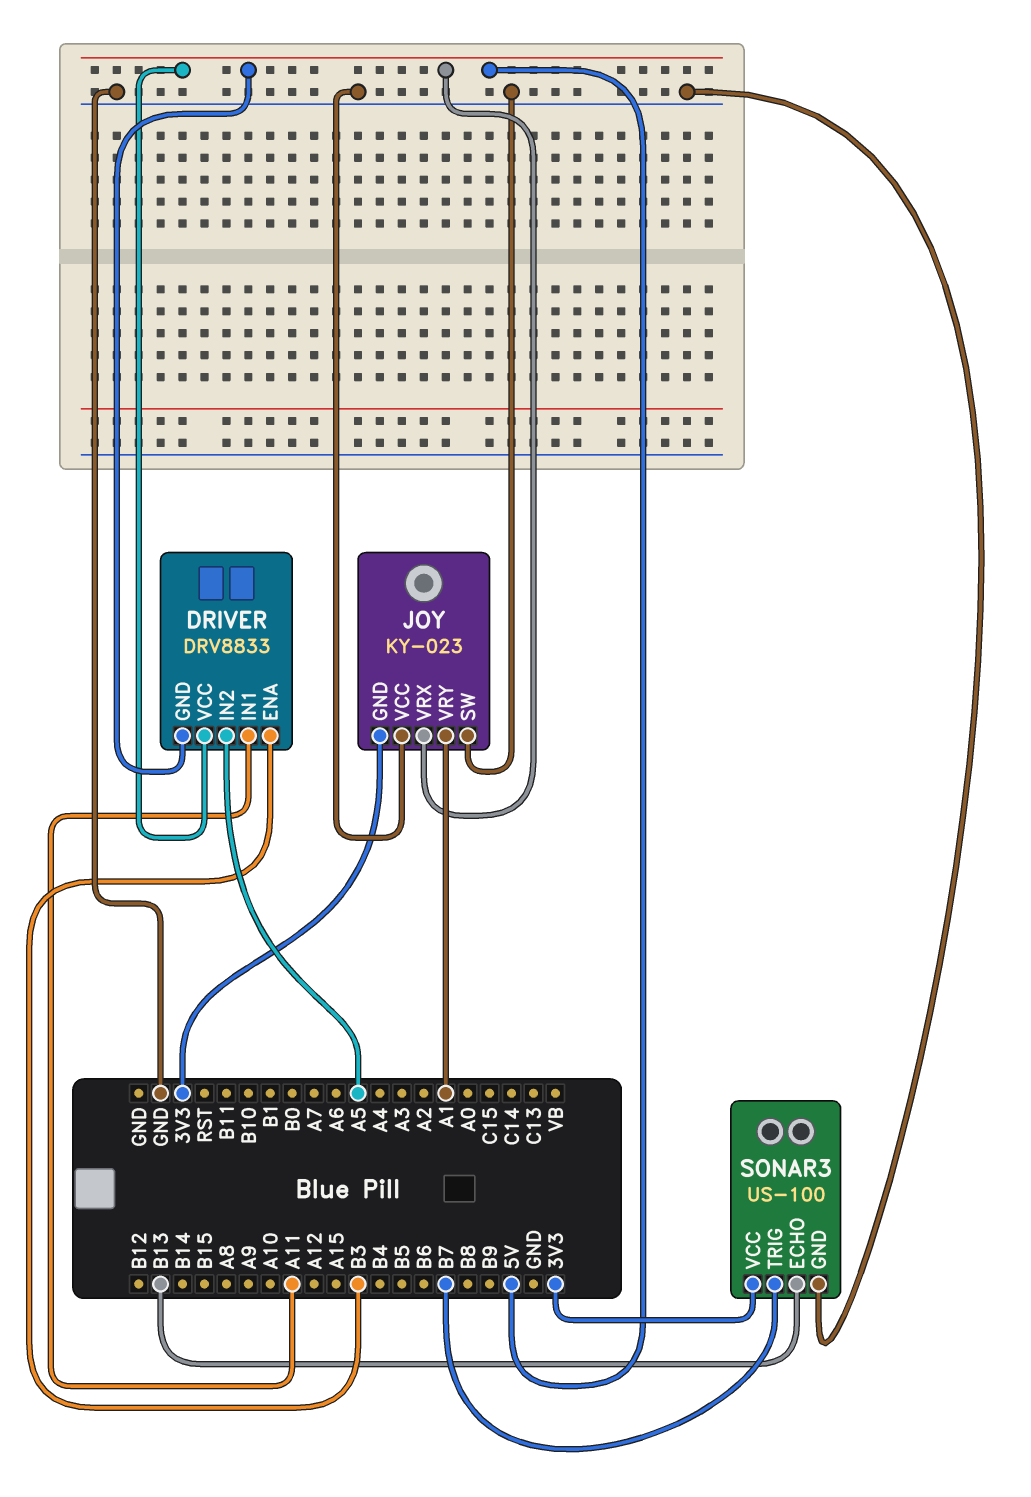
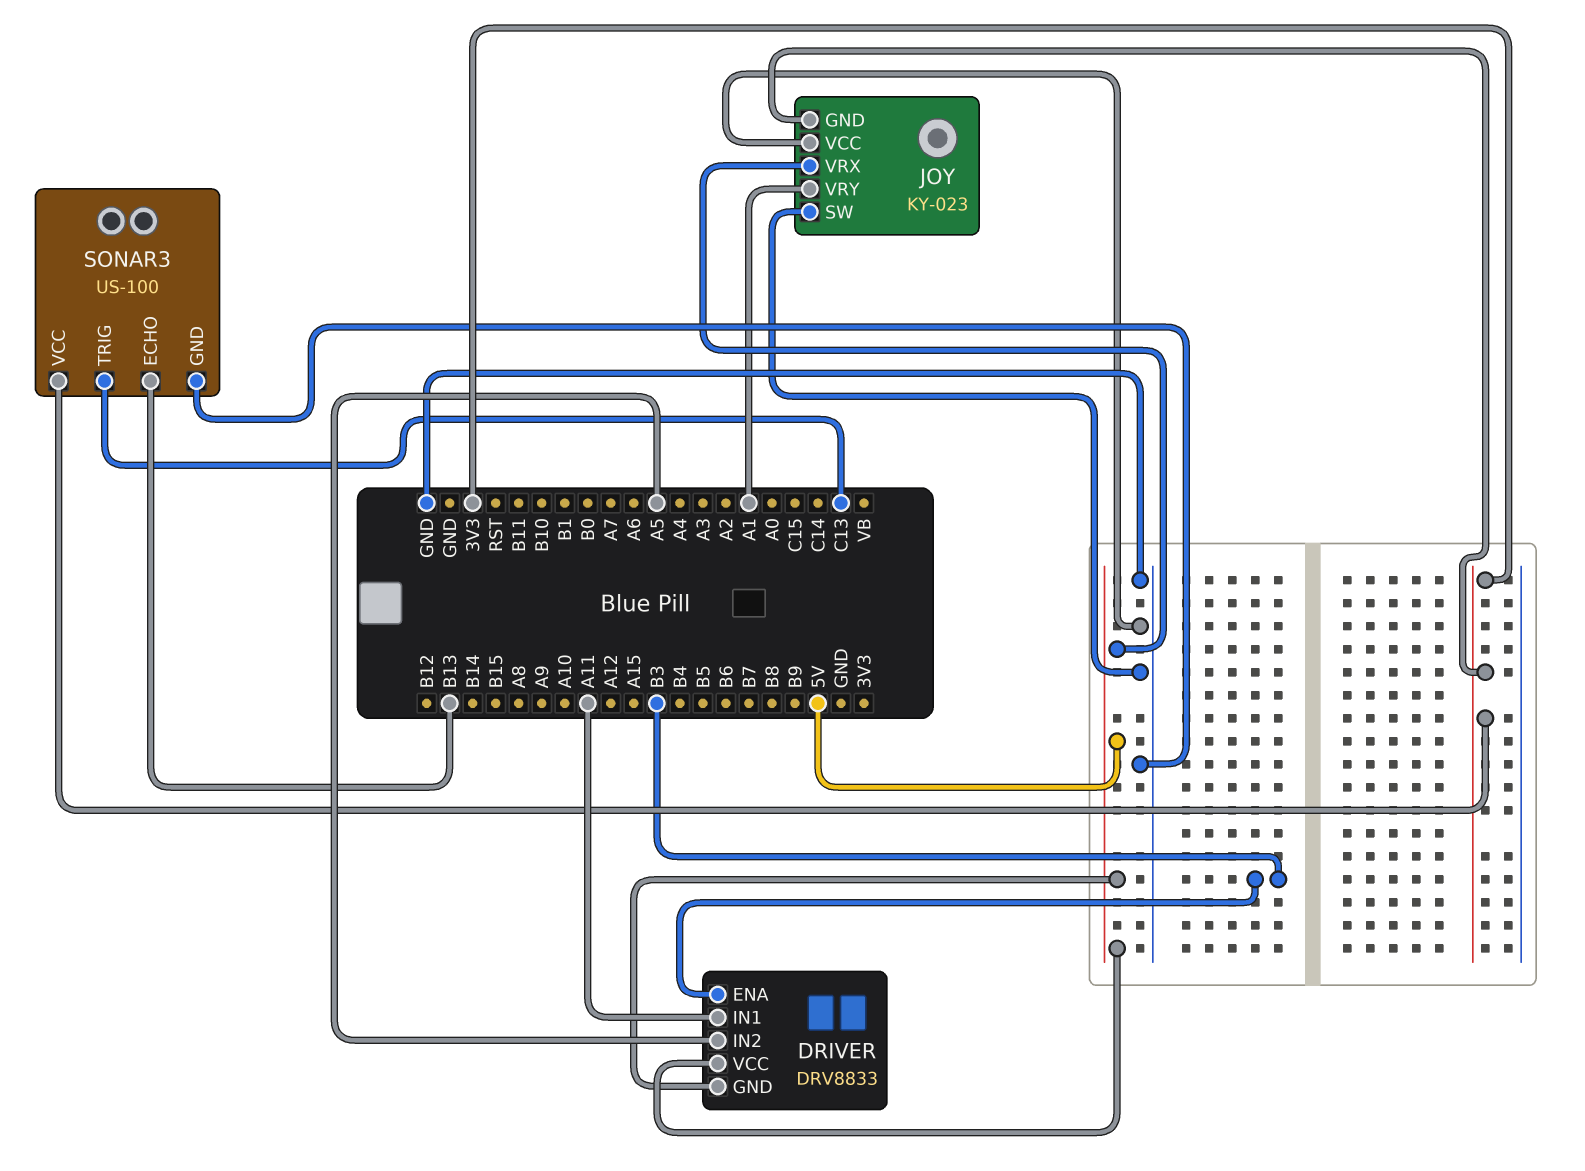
SONAR3 pin TRIG: B7 -> C13

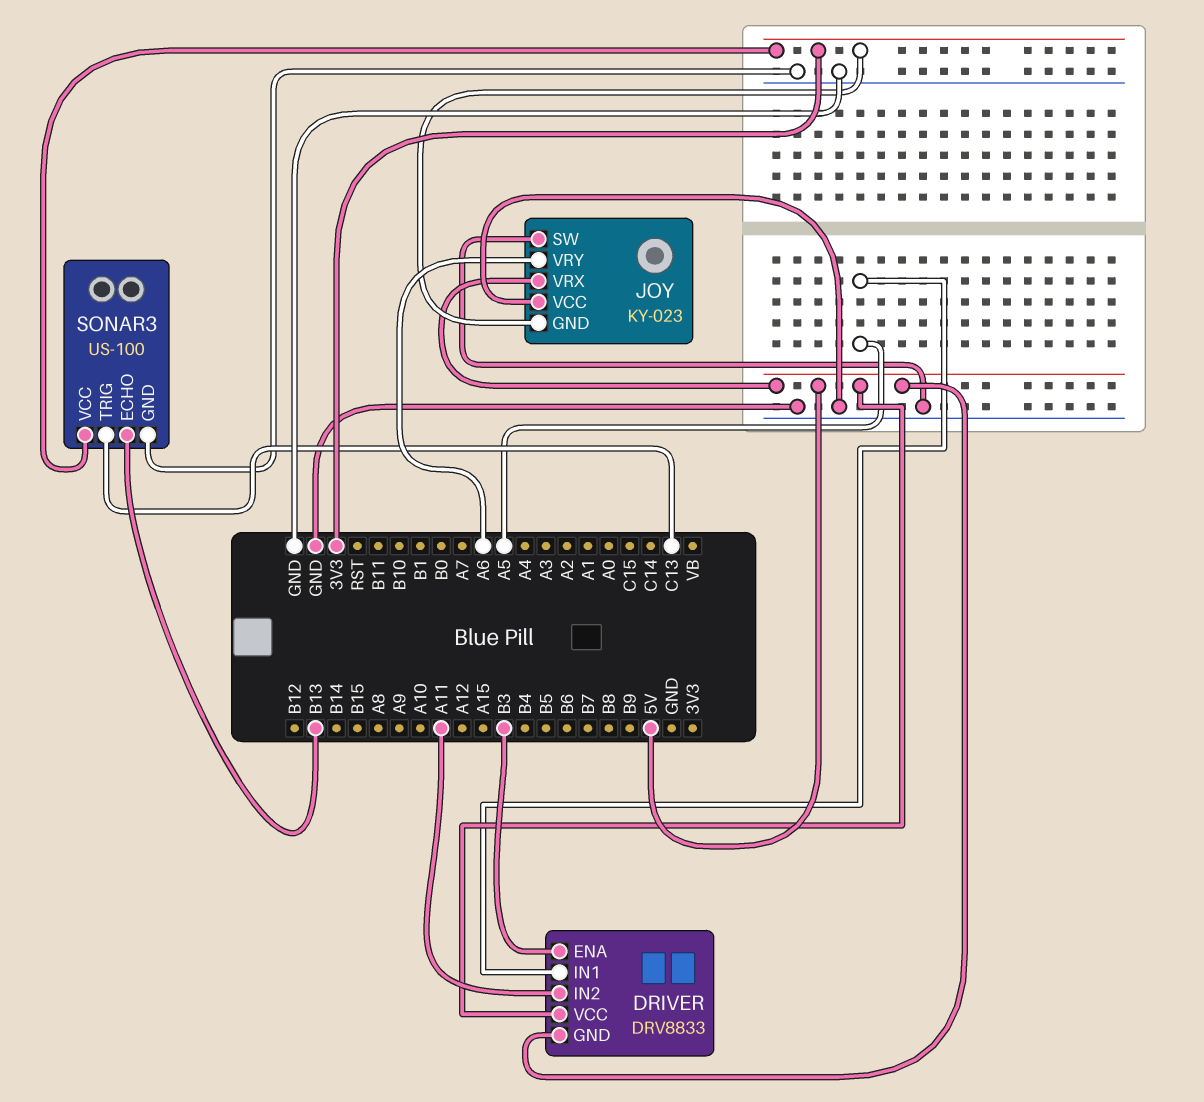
DRIVER pin IN1: A11 -> A5
DRIVER pin IN2: A5 -> A11
JOY pin VRY: A1 -> A6

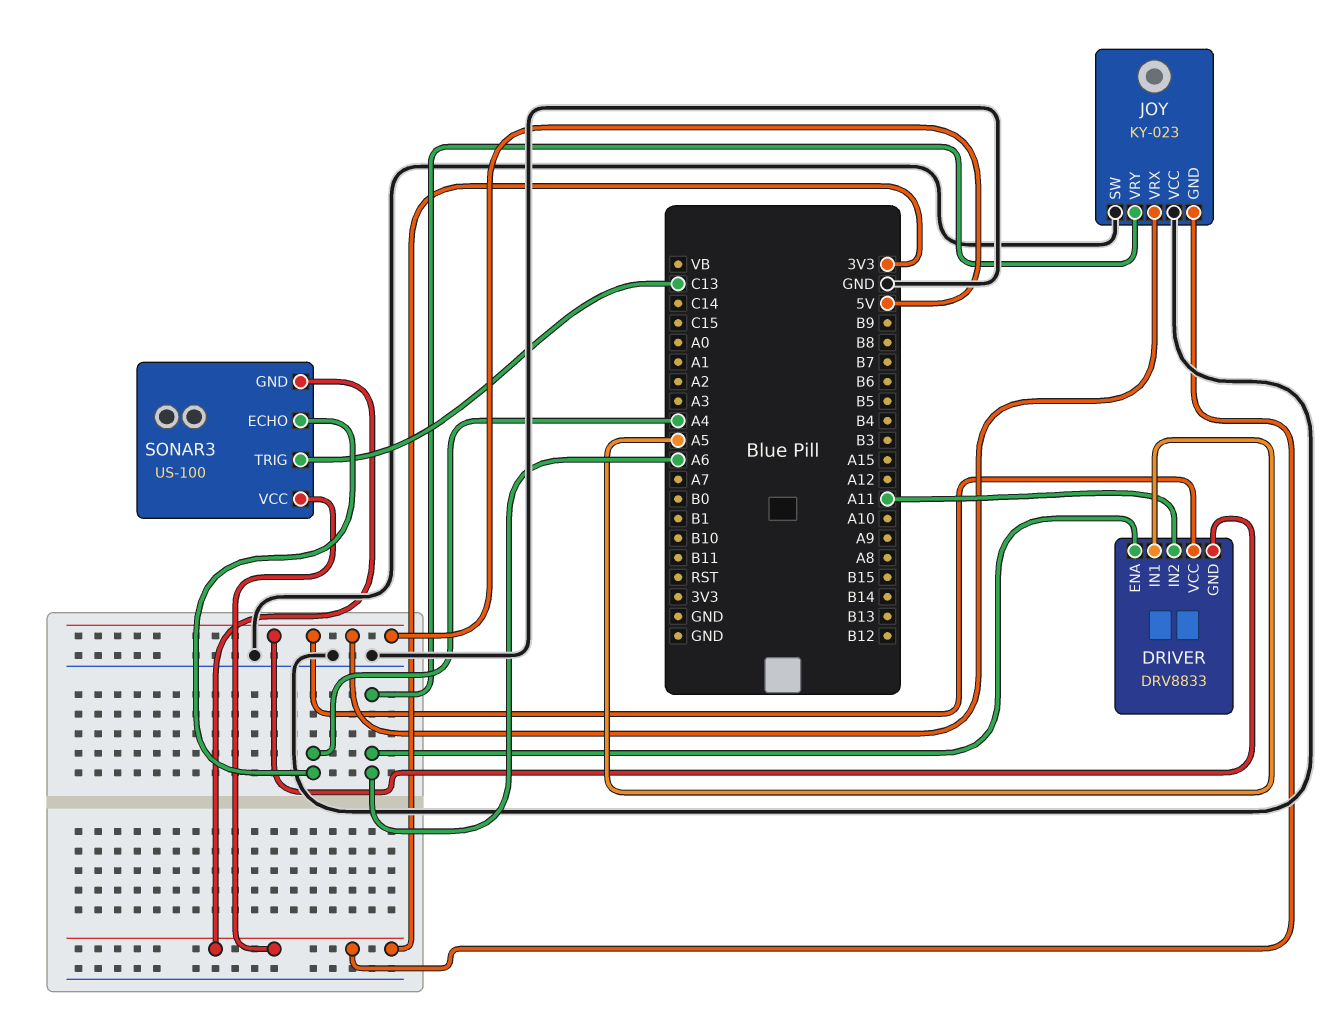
DRIVER pin ENA: B3 -> A6
SONAR3 pin ECHO: B13 -> A4
SONAR3 pin GND: GND -> 3V3

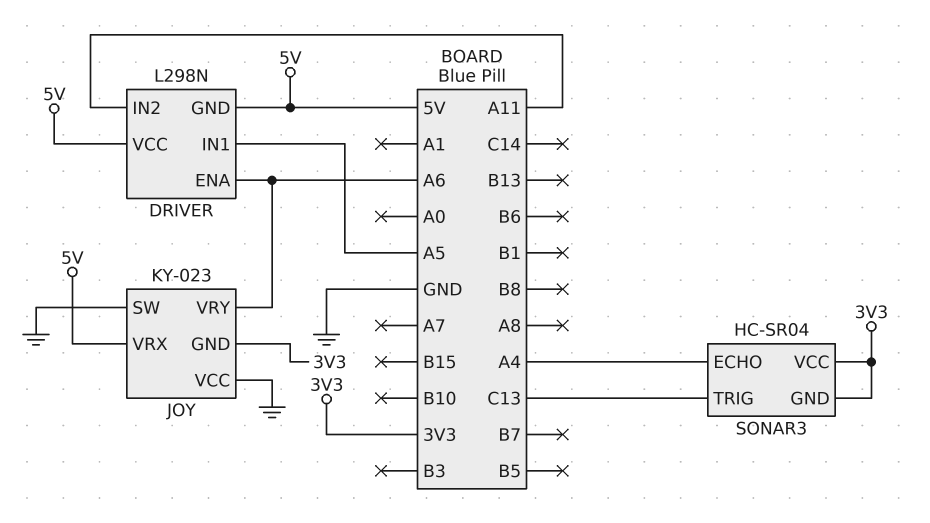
DRIVER: DRV8833 -> L298N
SONAR3: US-100 -> HC-SR04

